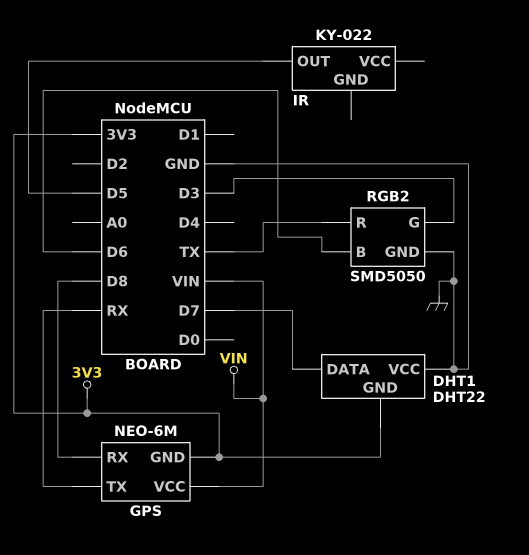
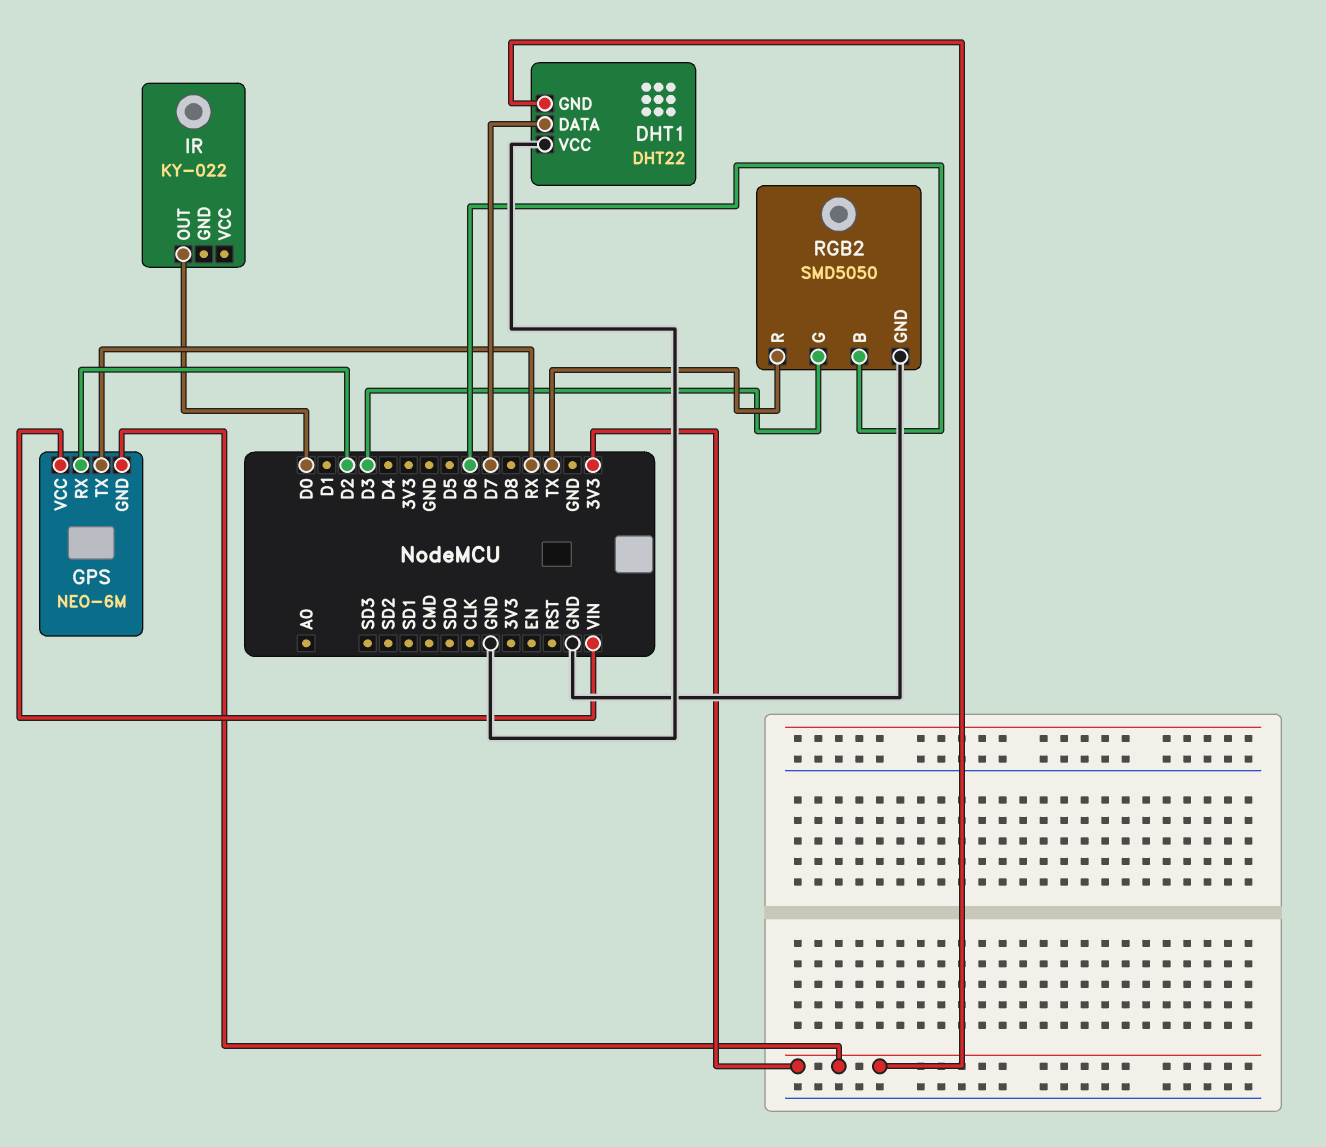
GPS pin RX: D8 -> D2
IR pin OUT: D5 -> D0

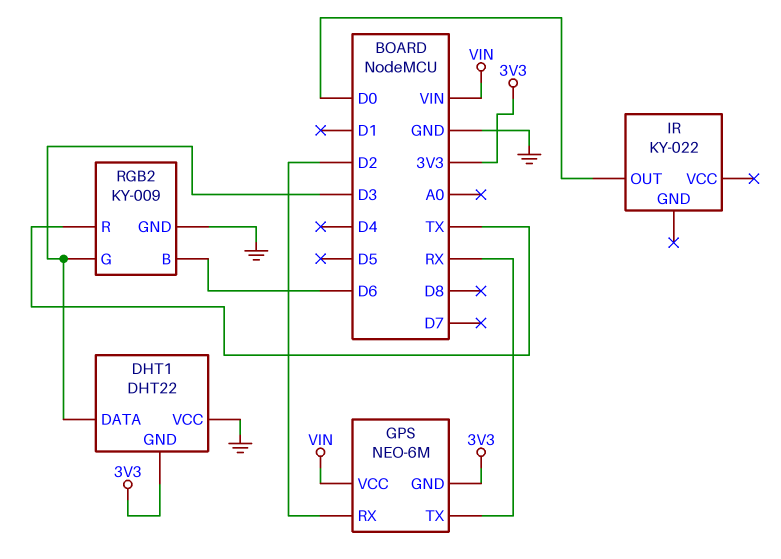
DHT1 pin DATA: D7 -> D3
RGB2: SMD5050 -> KY-009

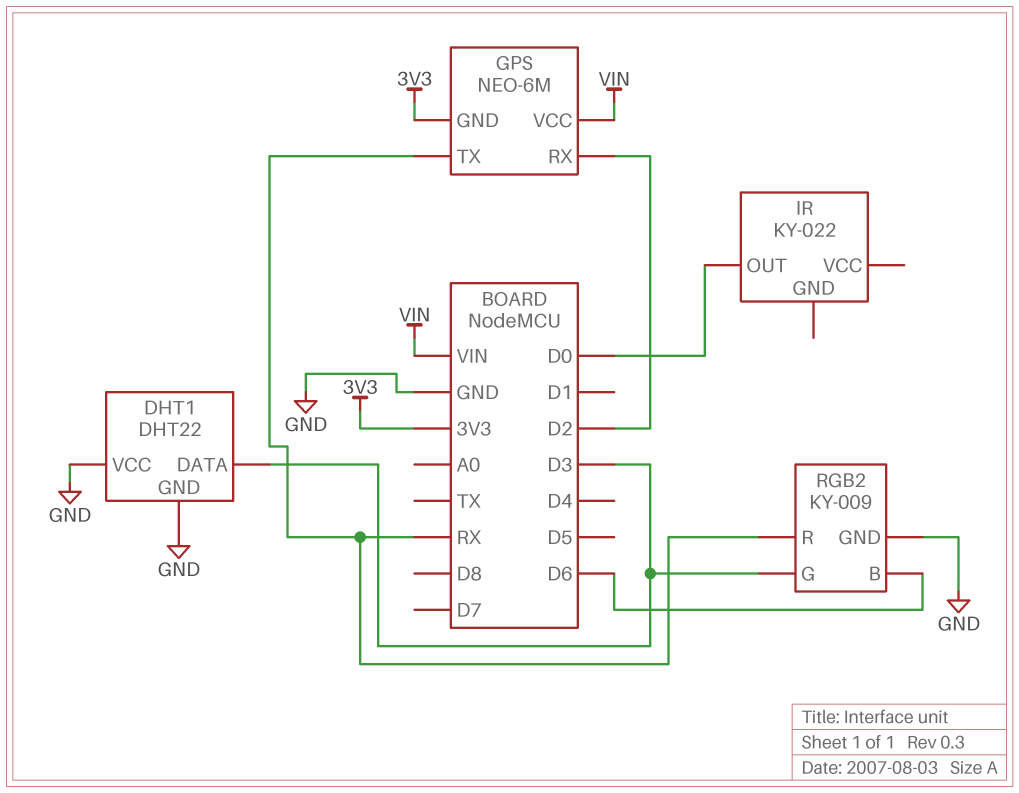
DHT1 pin GND: 3V3 -> GND
RGB2 pin R: TX -> RX

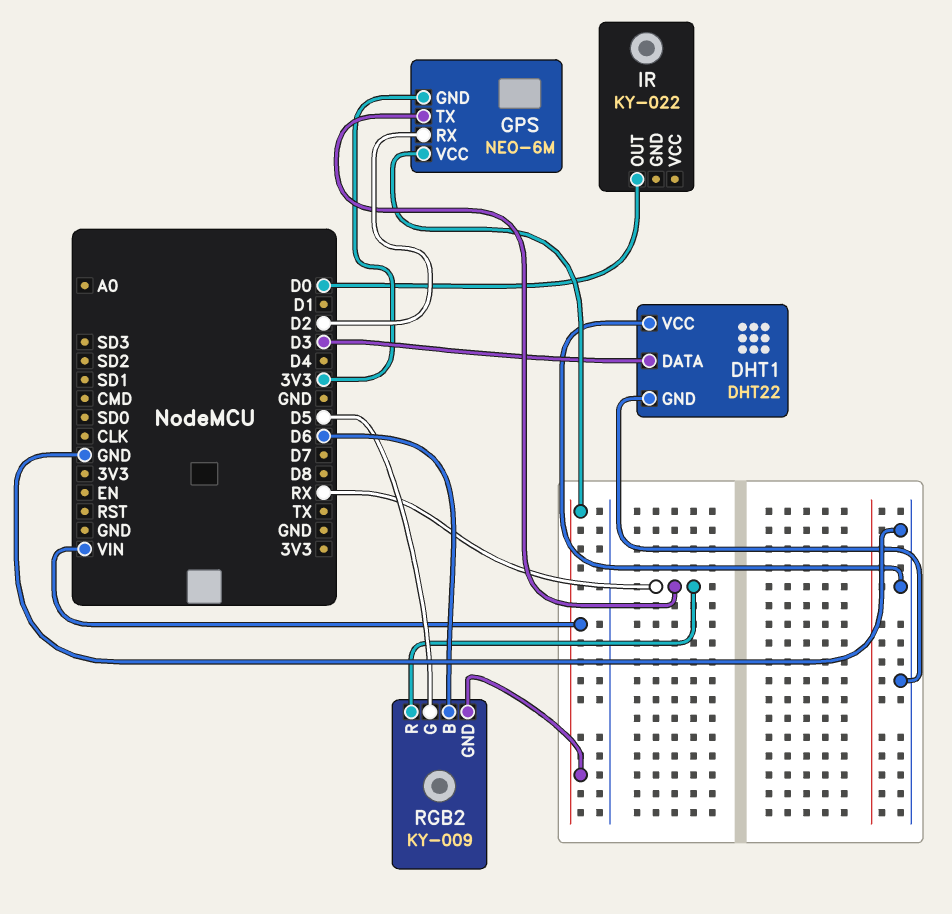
RGB2 pin G: D3 -> D5
RGB2 pin GND: GND -> VIN

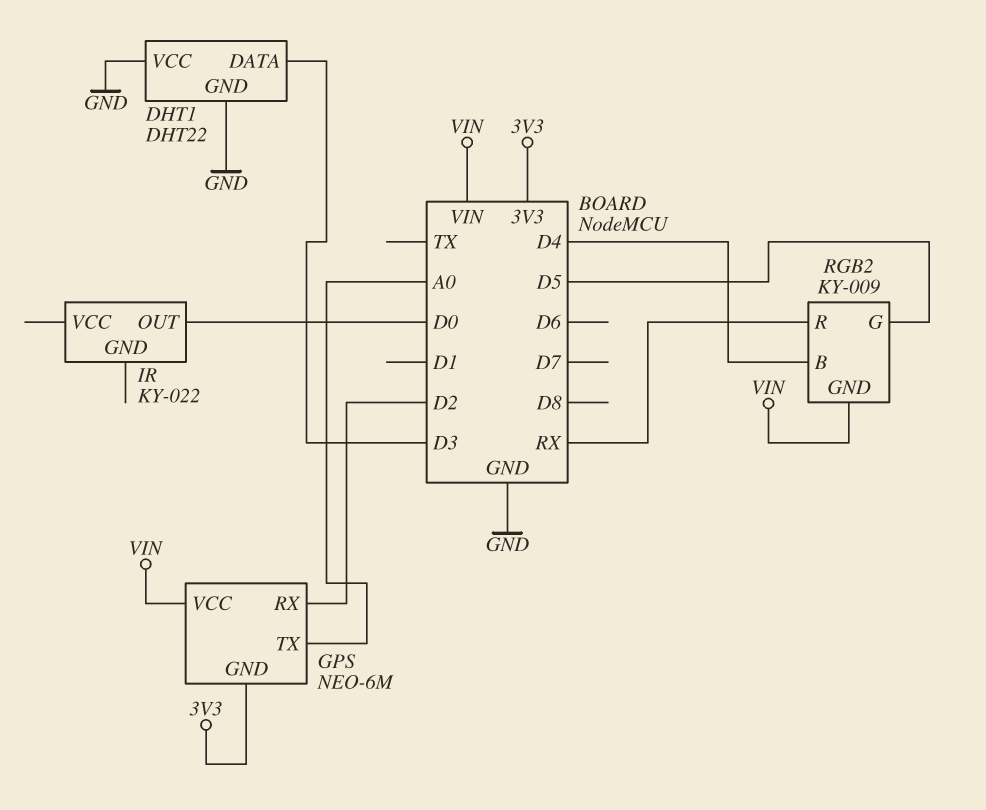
GPS pin TX: RX -> A0
RGB2 pin B: D6 -> D4

